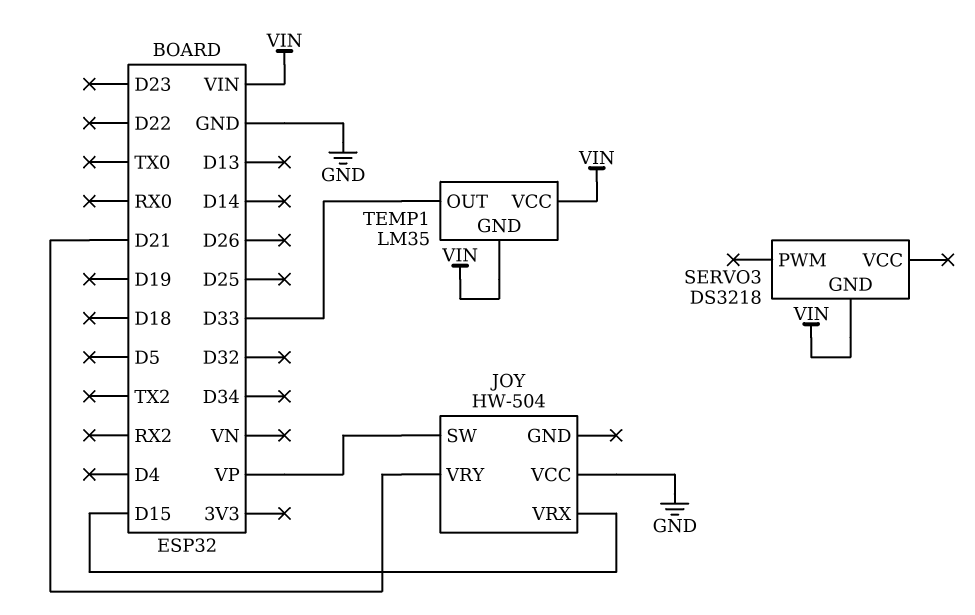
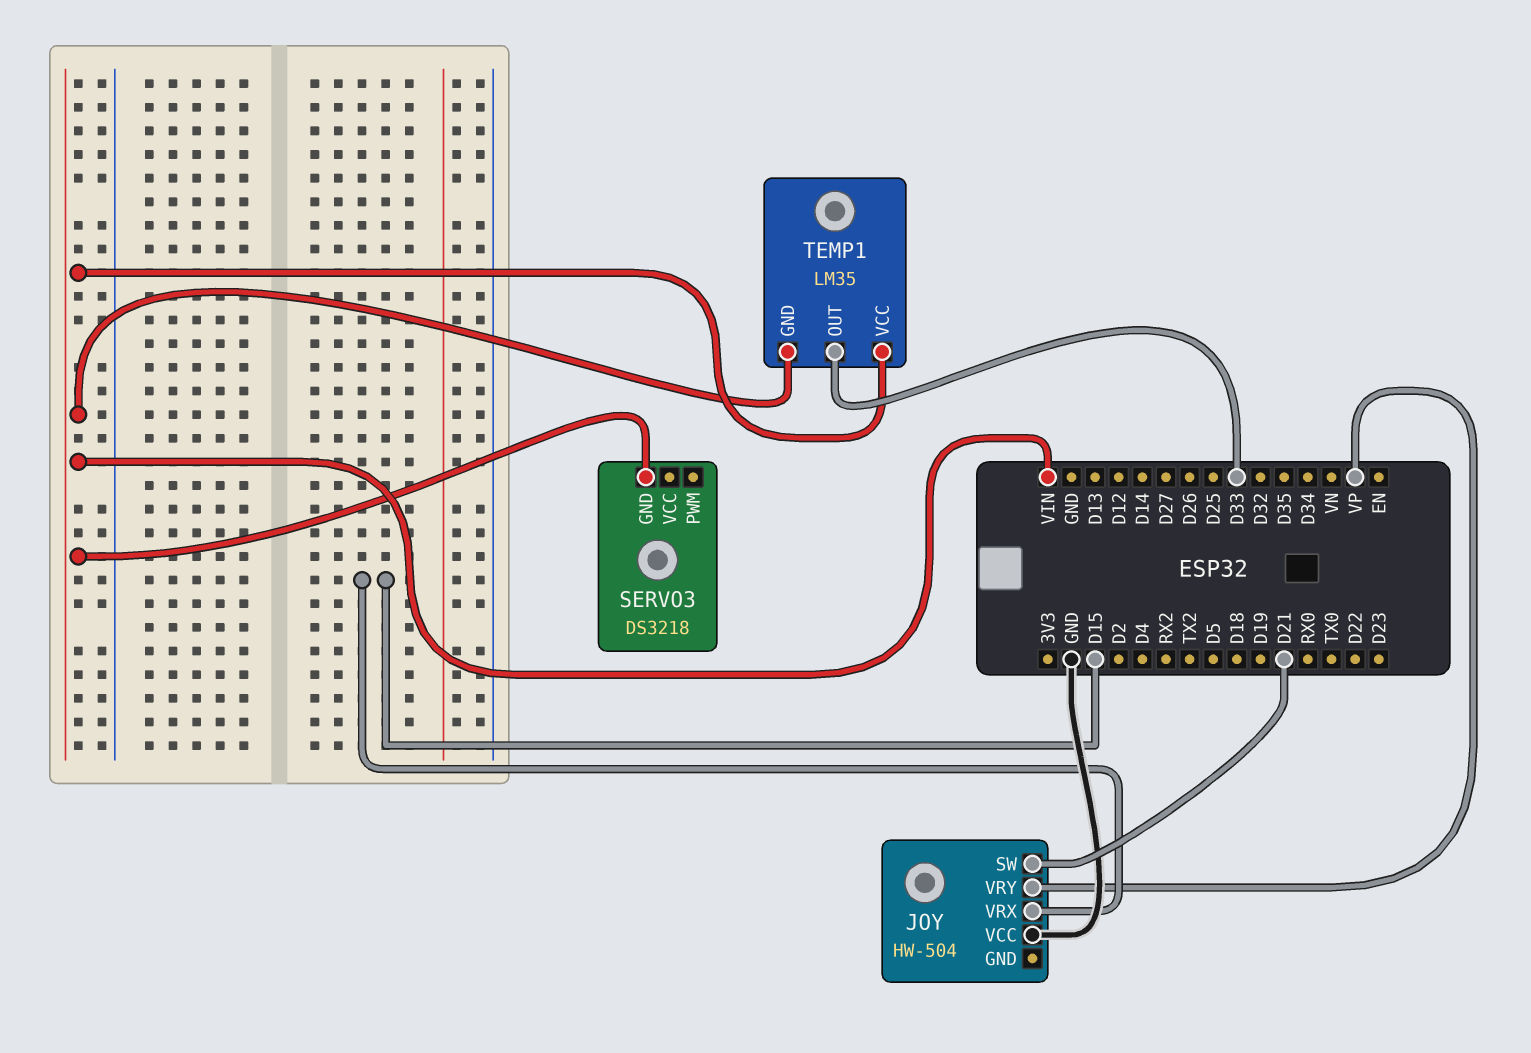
JOY pin SW: VP -> D21
JOY pin VRY: D21 -> VP

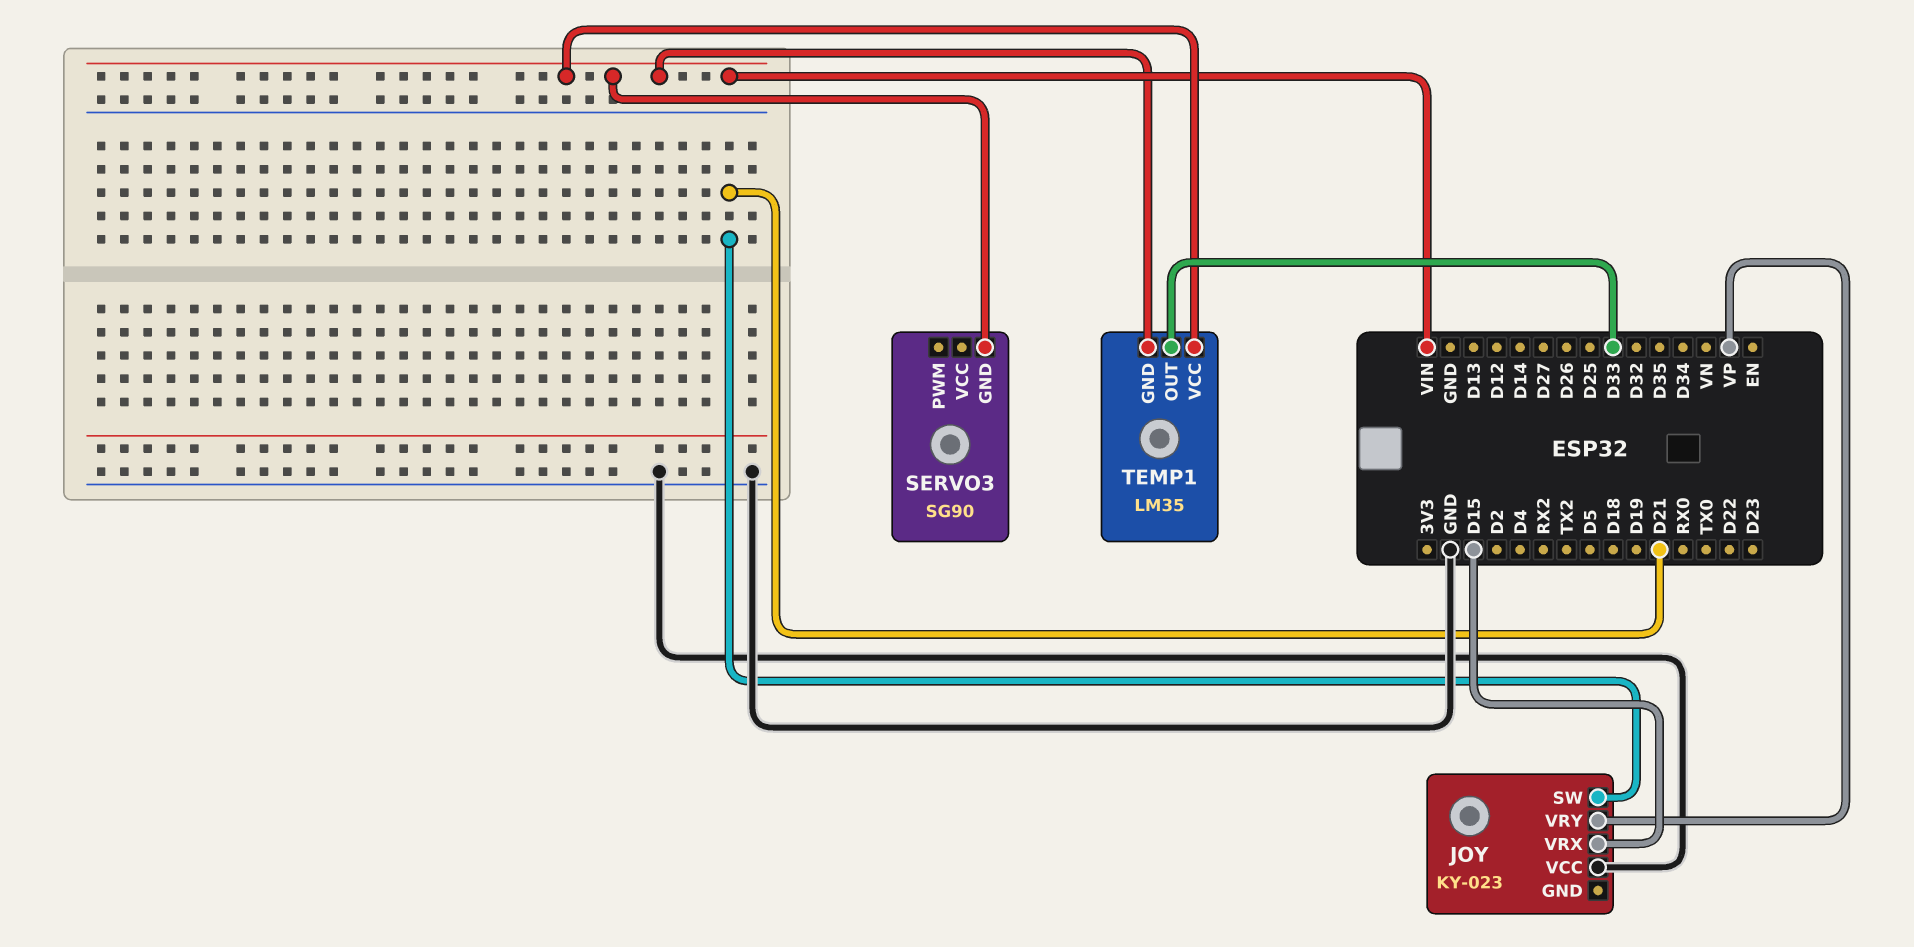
JOY: HW-504 -> KY-023
SERVO3: DS3218 -> SG90

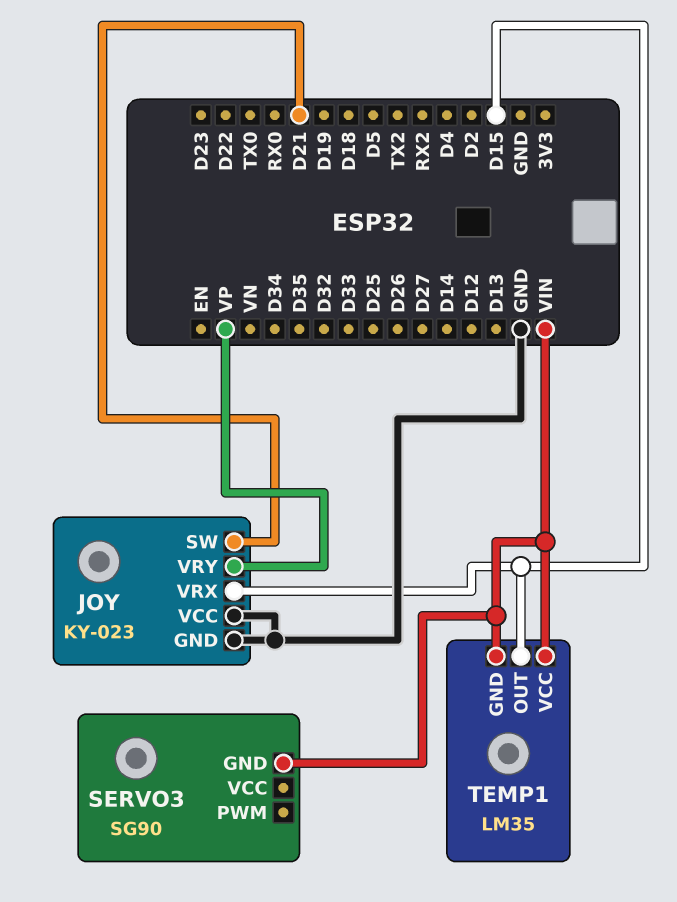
JOY pin GND: none -> GND
TEMP1 pin OUT: D33 -> D15

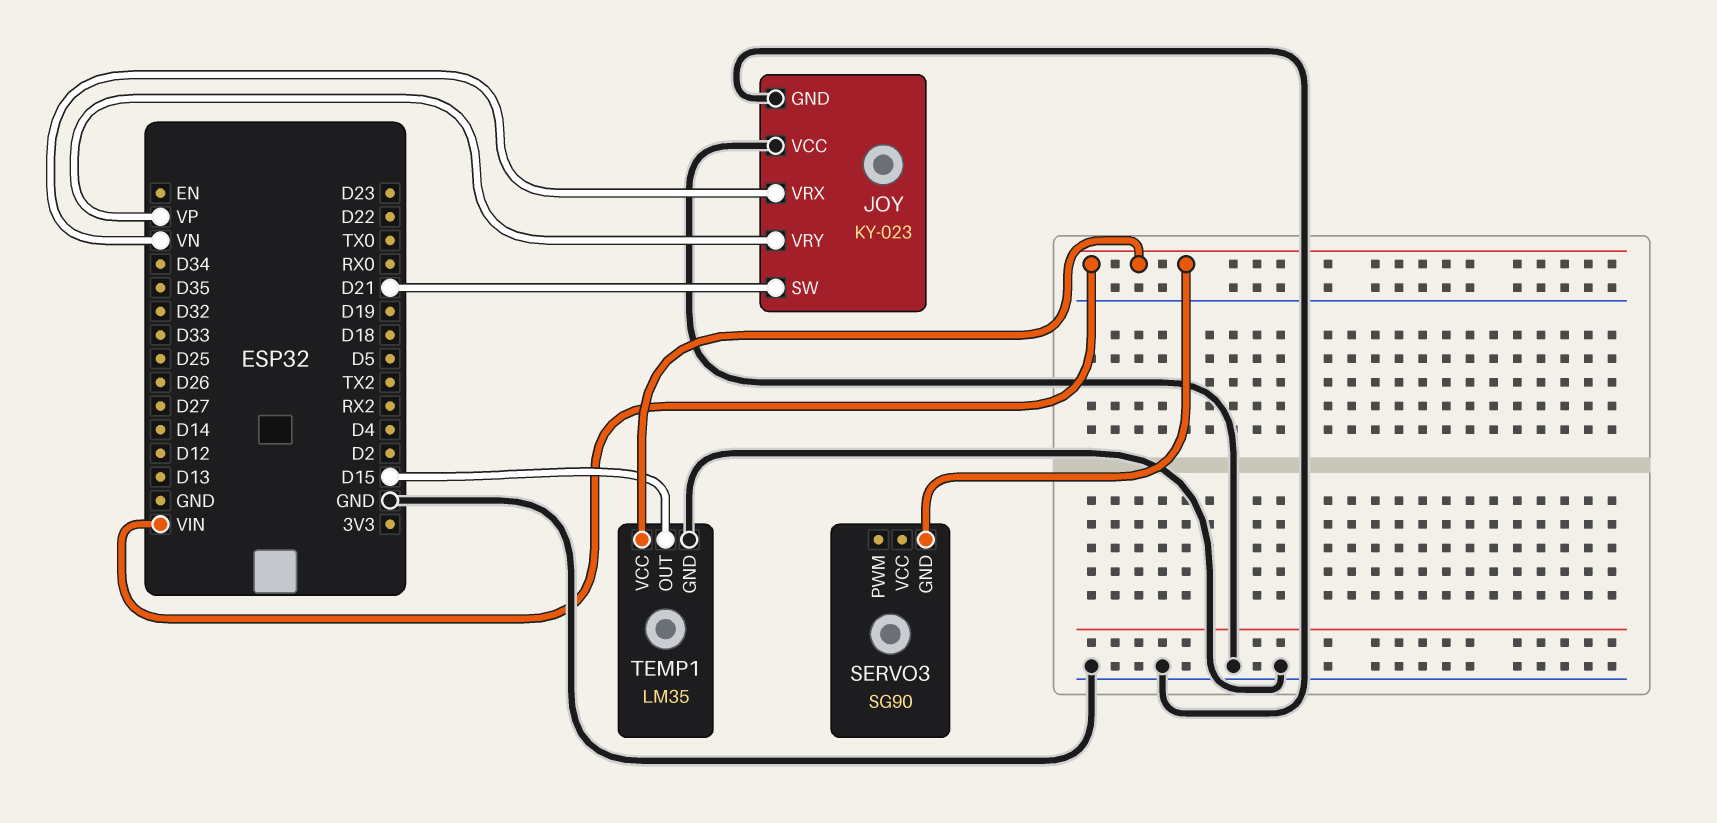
JOY pin VRX: D15 -> VN
TEMP1 pin GND: VIN -> GND

